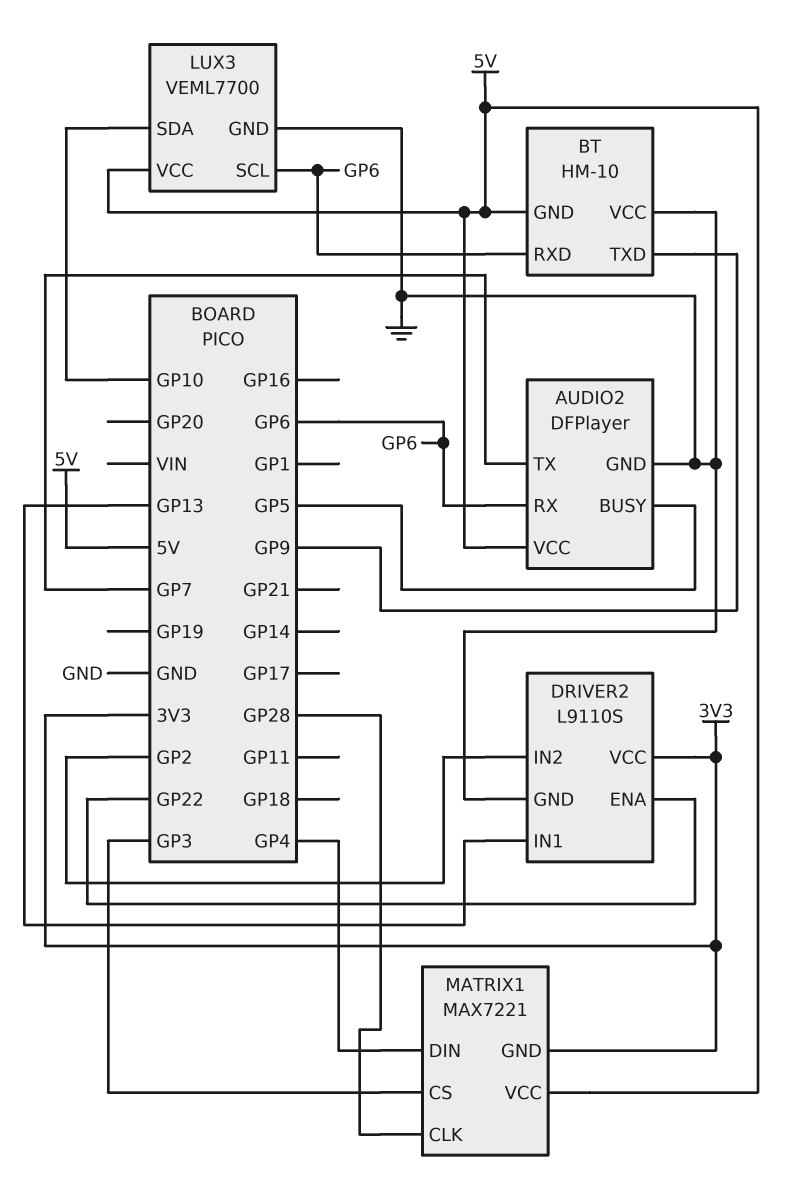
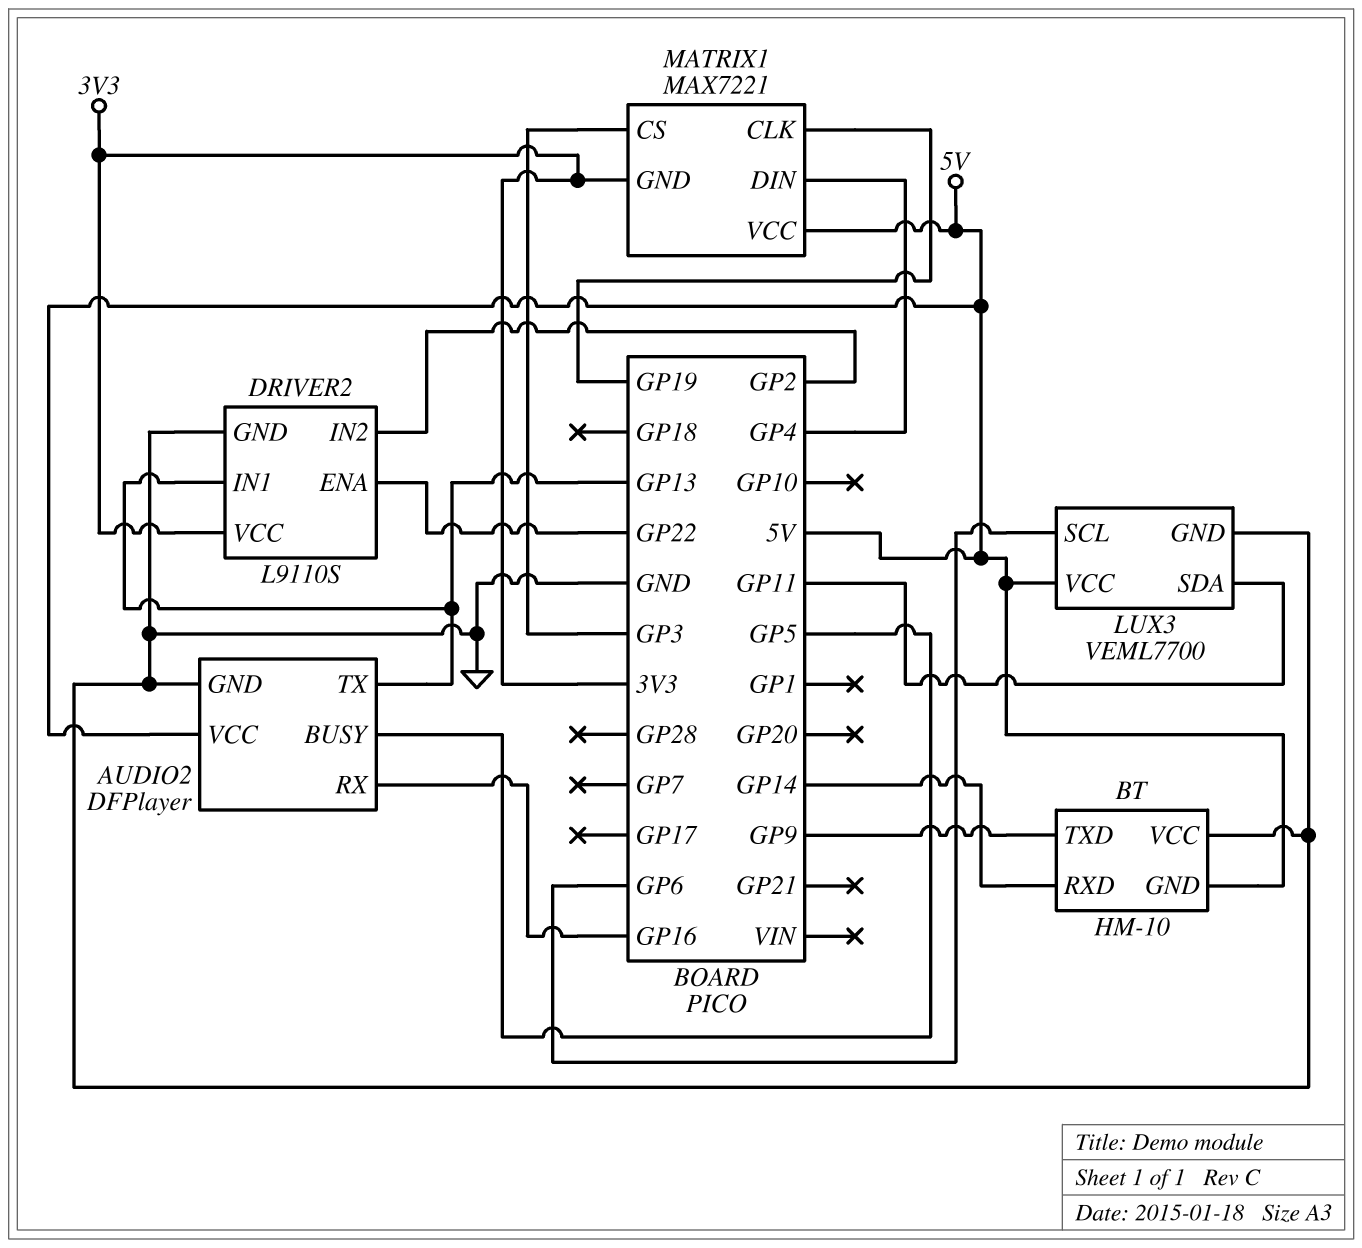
AUDIO2 pin RX: GP6 -> GP16
AUDIO2 pin TX: GP7 -> GP13
BT pin RXD: GP6 -> GP14
LUX3 pin SDA: GP10 -> GP11
MATRIX1 pin CLK: GP28 -> GP19

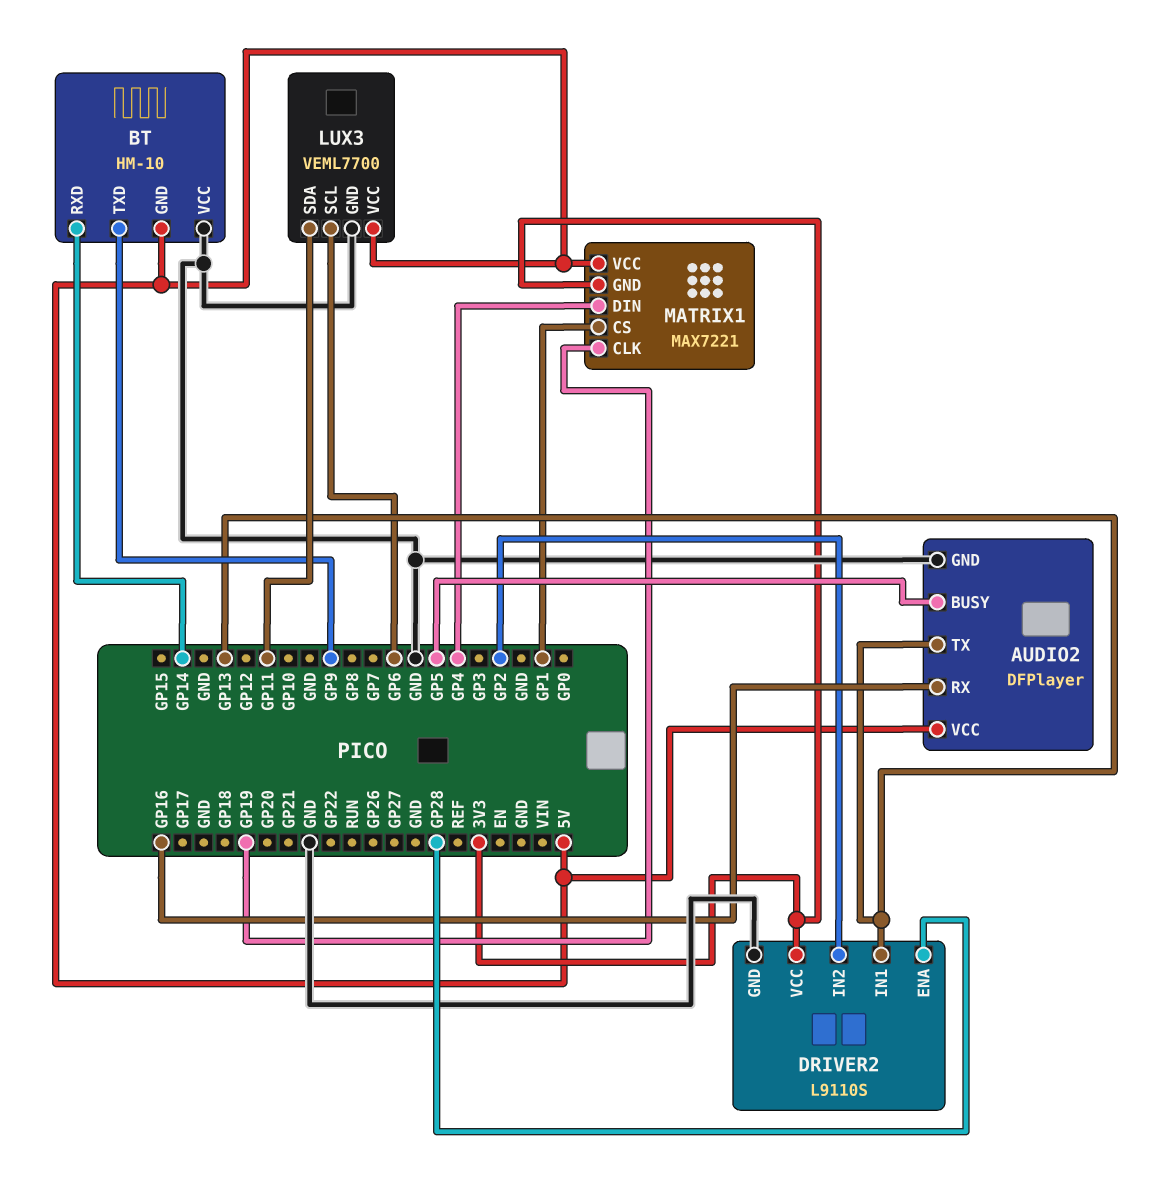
DRIVER2 pin ENA: GP22 -> GP28
MATRIX1 pin CS: GP3 -> GP1

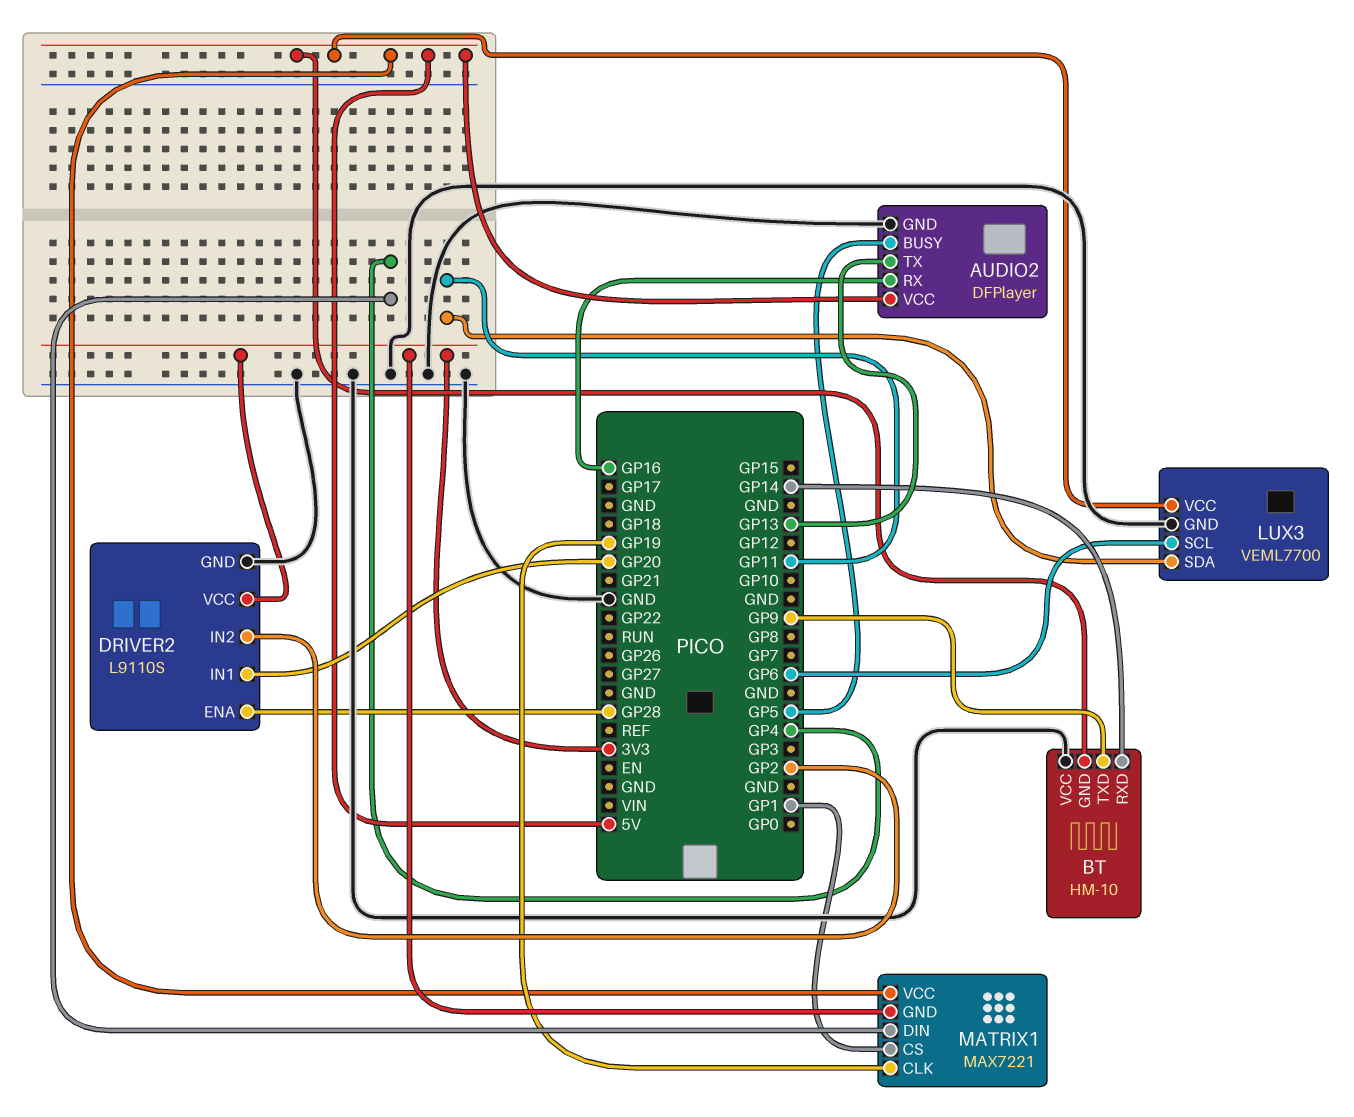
DRIVER2 pin IN1: GP13 -> GP20

